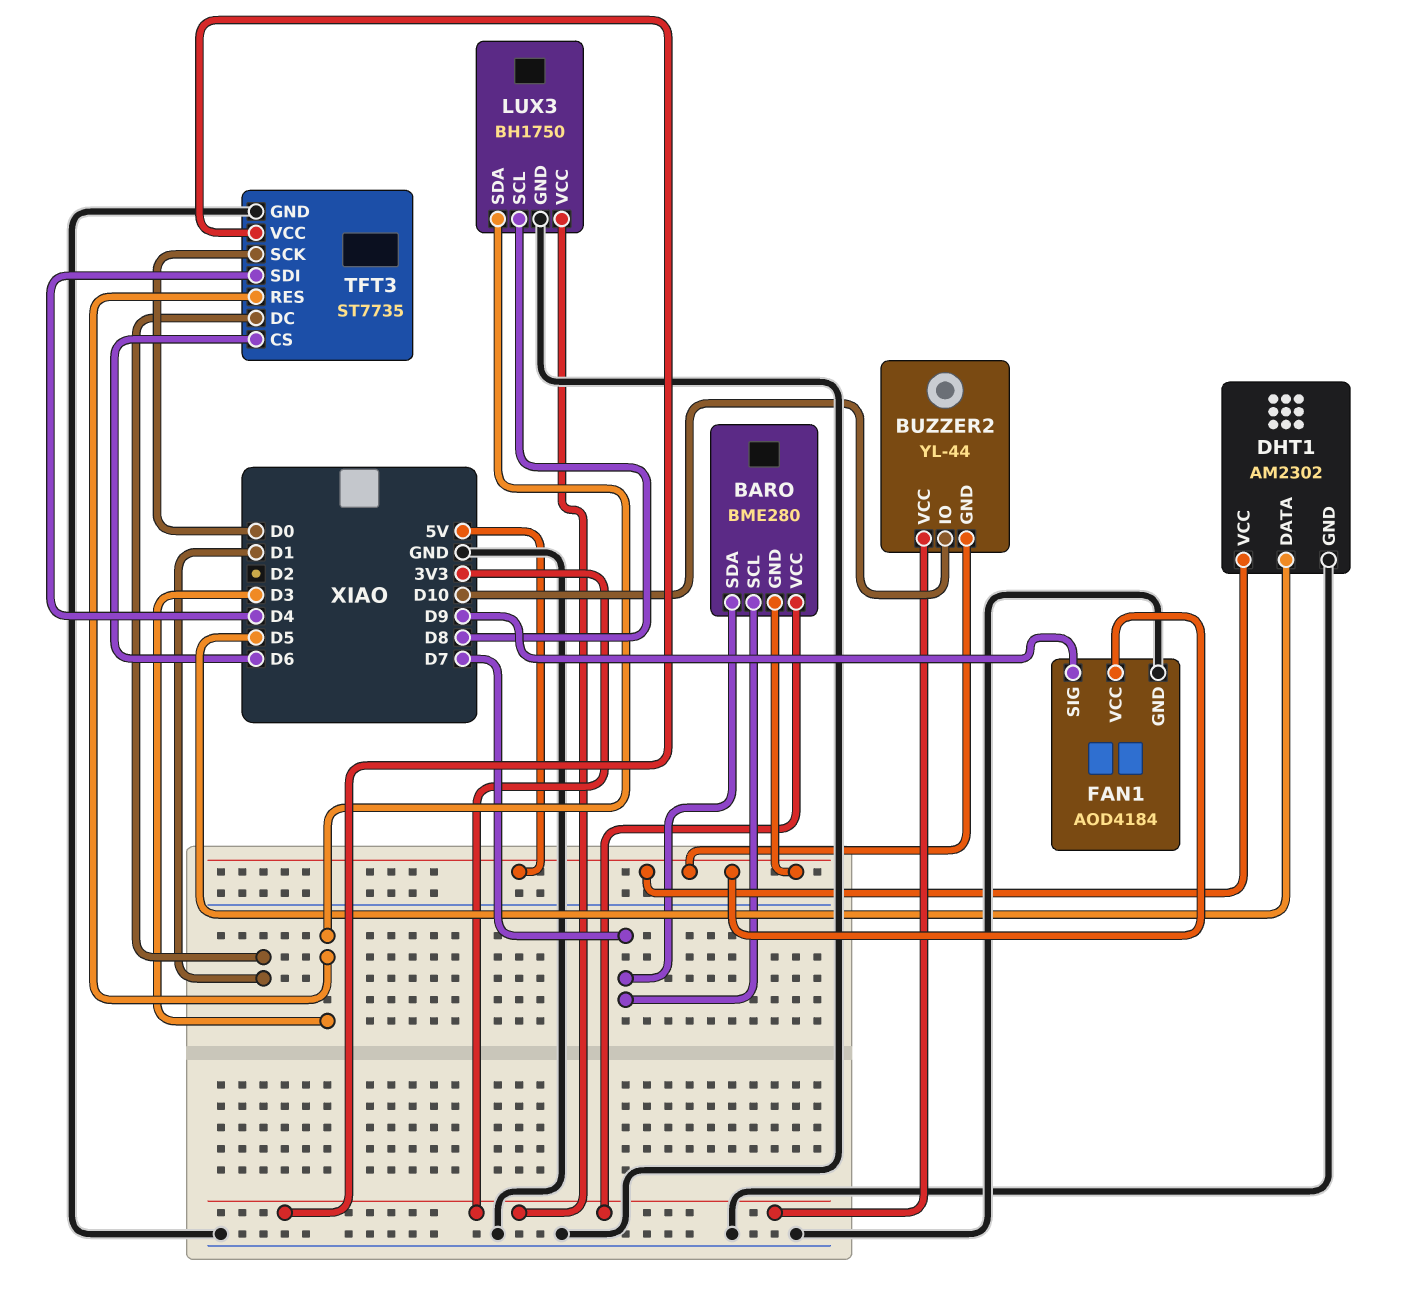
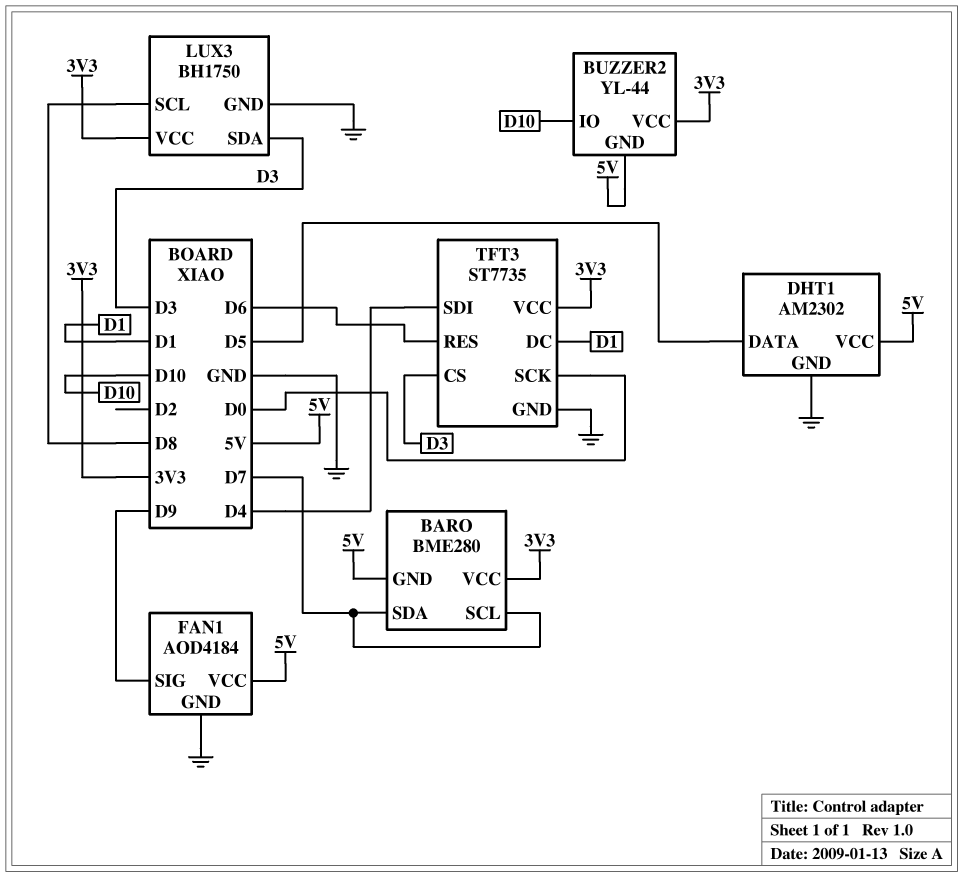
TFT3 pin CS: D6 -> D3
TFT3 pin RES: D3 -> D6

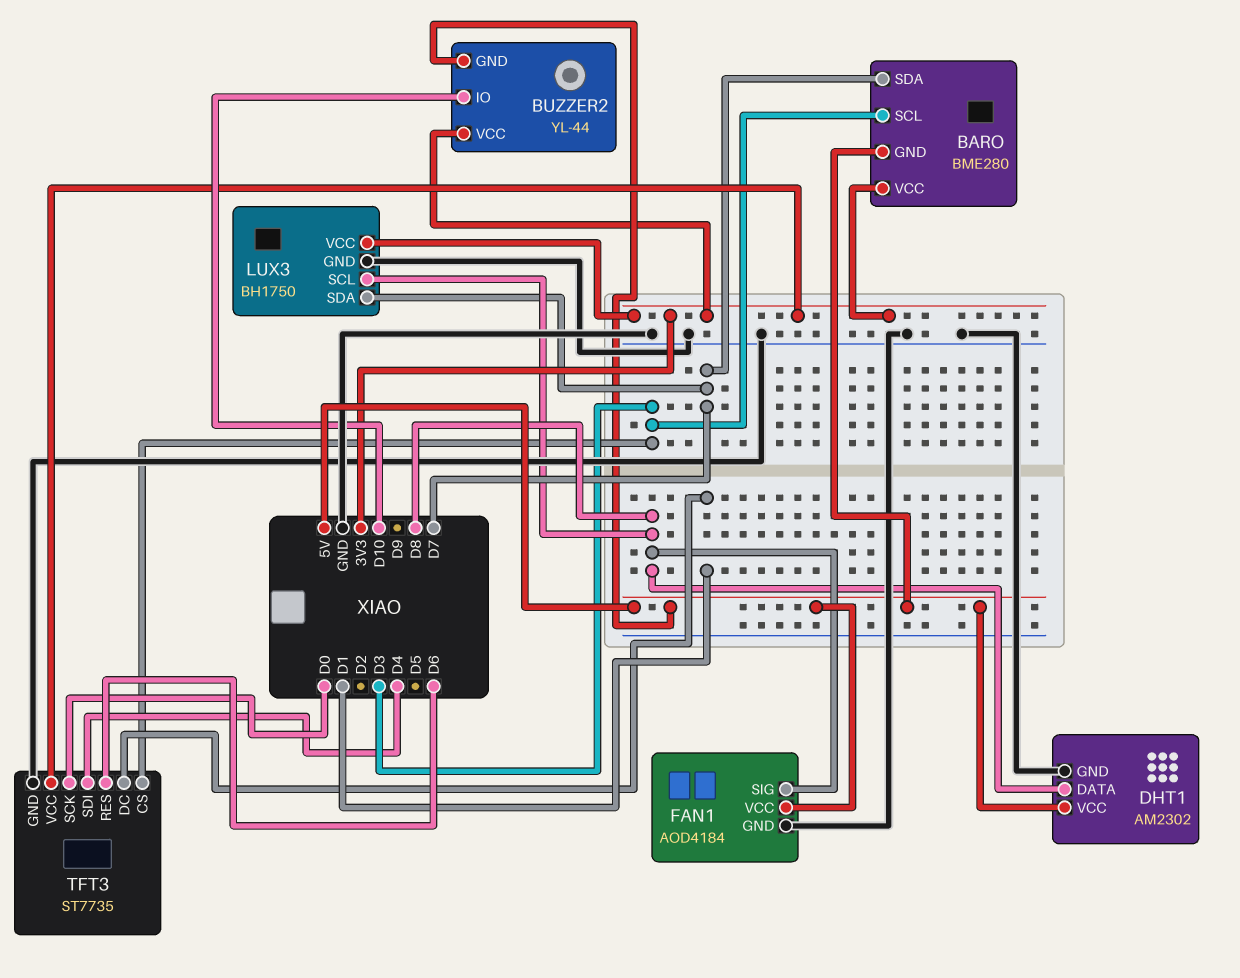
BARO pin SCL: D7 -> D3
DHT1 pin DATA: D5 -> D8
FAN1 pin SIG: D9 -> D8
LUX3 pin SDA: D3 -> D7

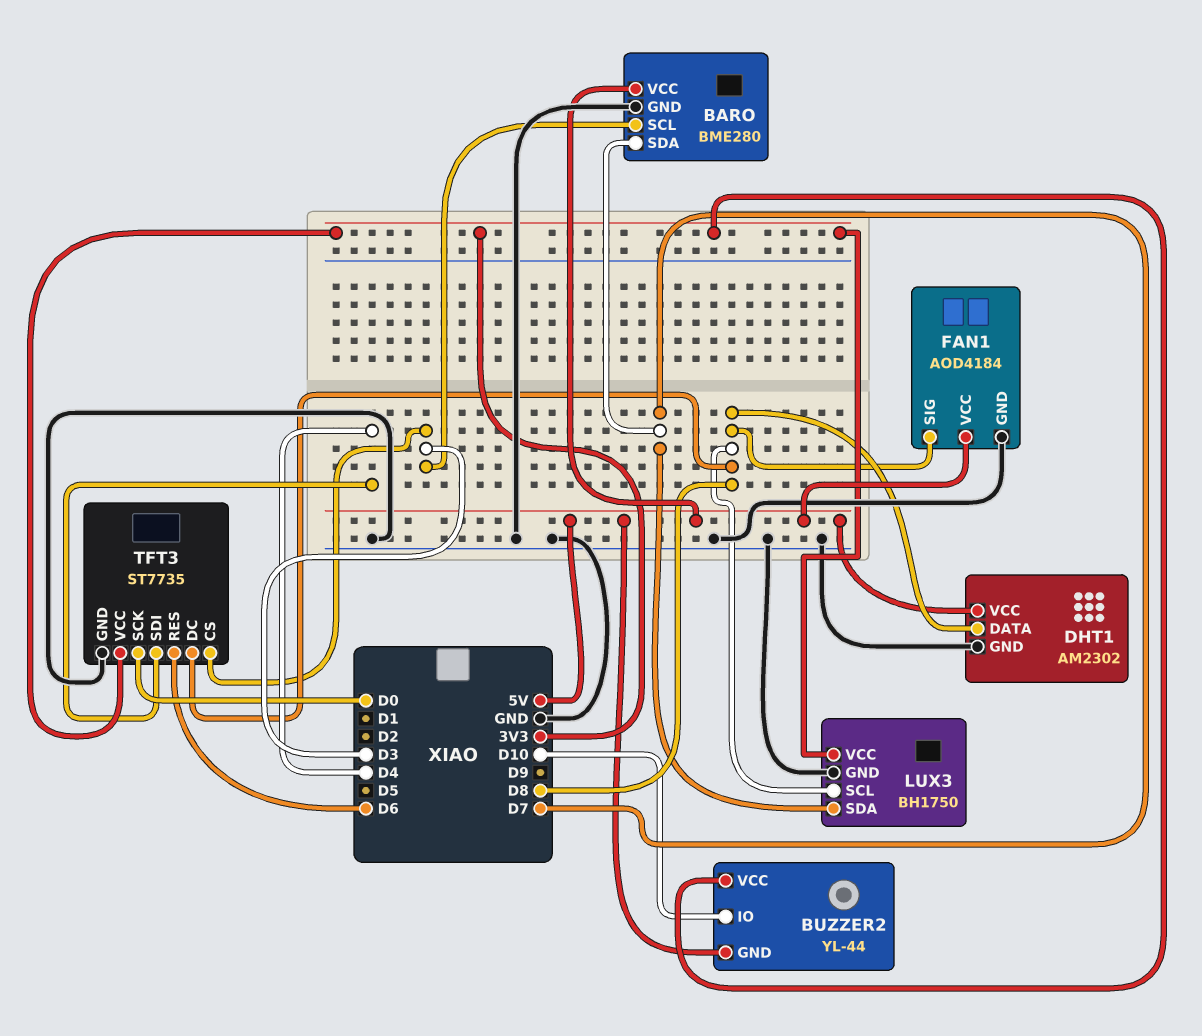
BARO pin GND: 5V -> GND
BARO pin VCC: 3V3 -> 5V
TFT3 pin DC: D1 -> D8

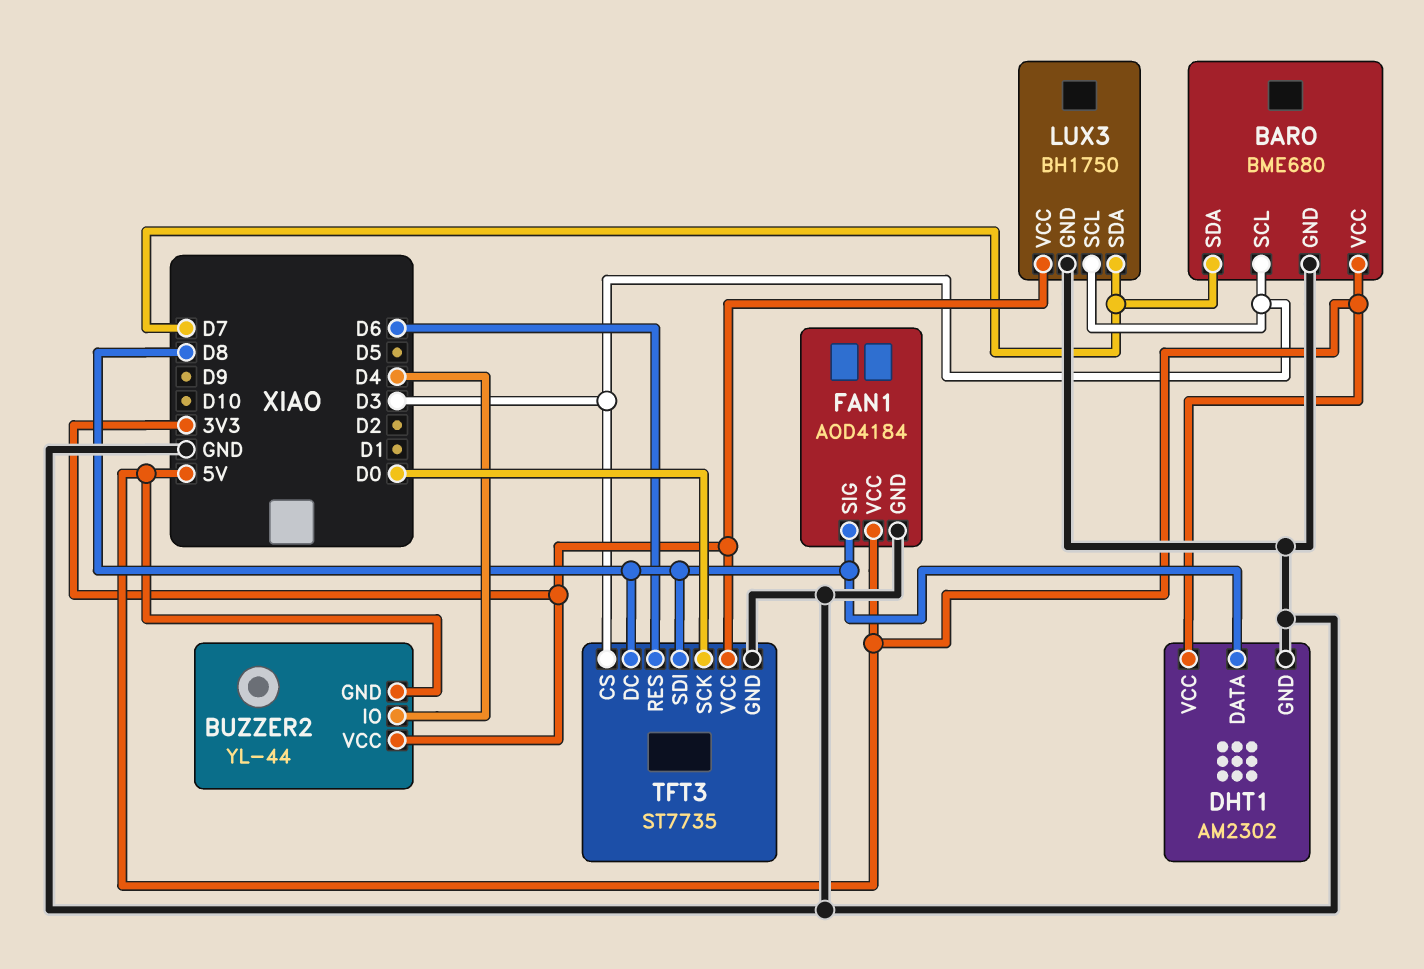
BARO: BME280 -> BME680
BUZZER2 pin IO: D10 -> D4
LUX3 pin SCL: D8 -> D3
TFT3 pin SDI: D4 -> D8

